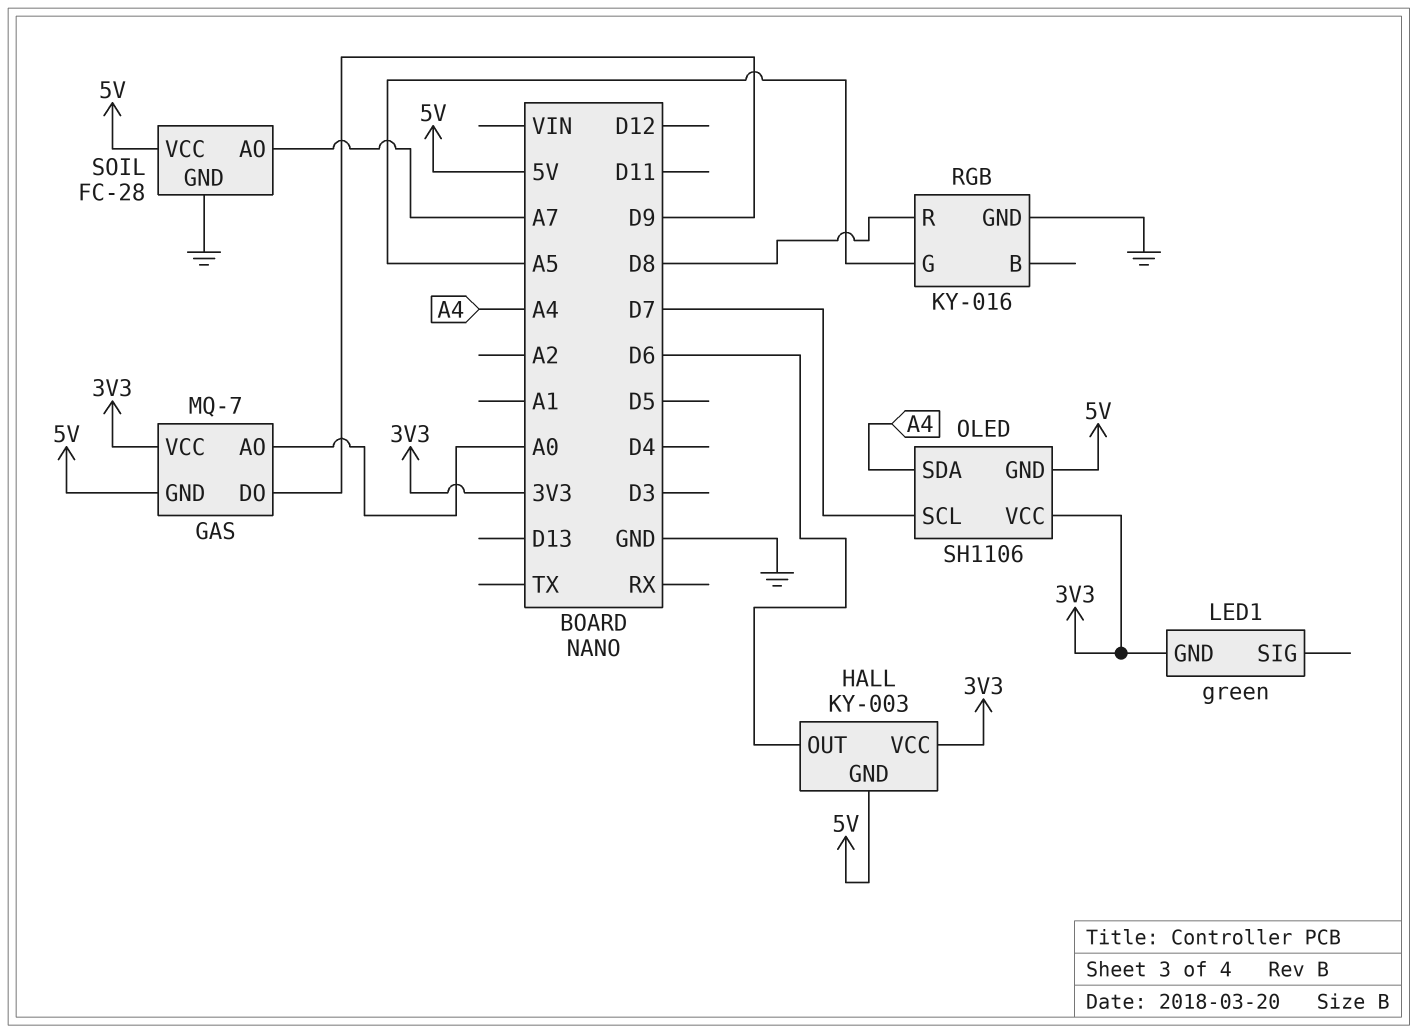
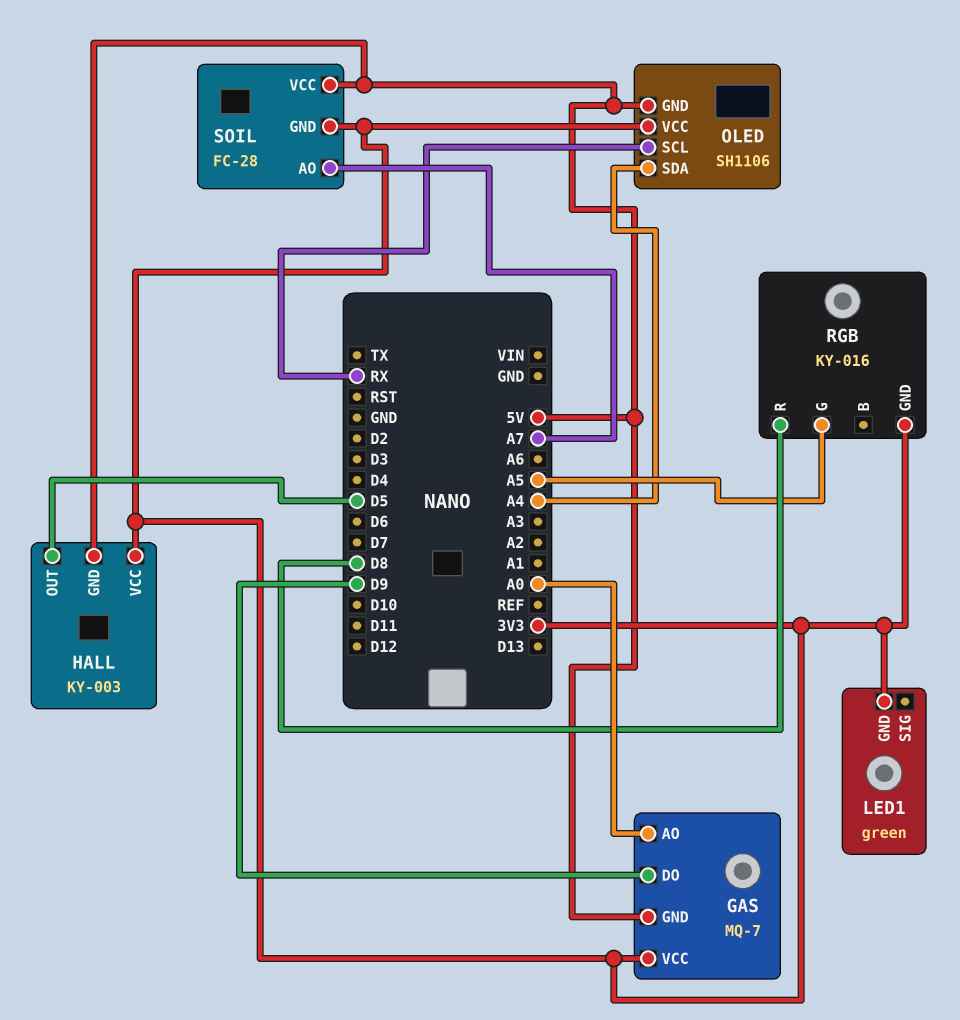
HALL pin OUT: D6 -> D5
OLED pin SCL: D7 -> RX
RGB pin GND: GND -> 3V3
SOIL pin GND: GND -> 3V3

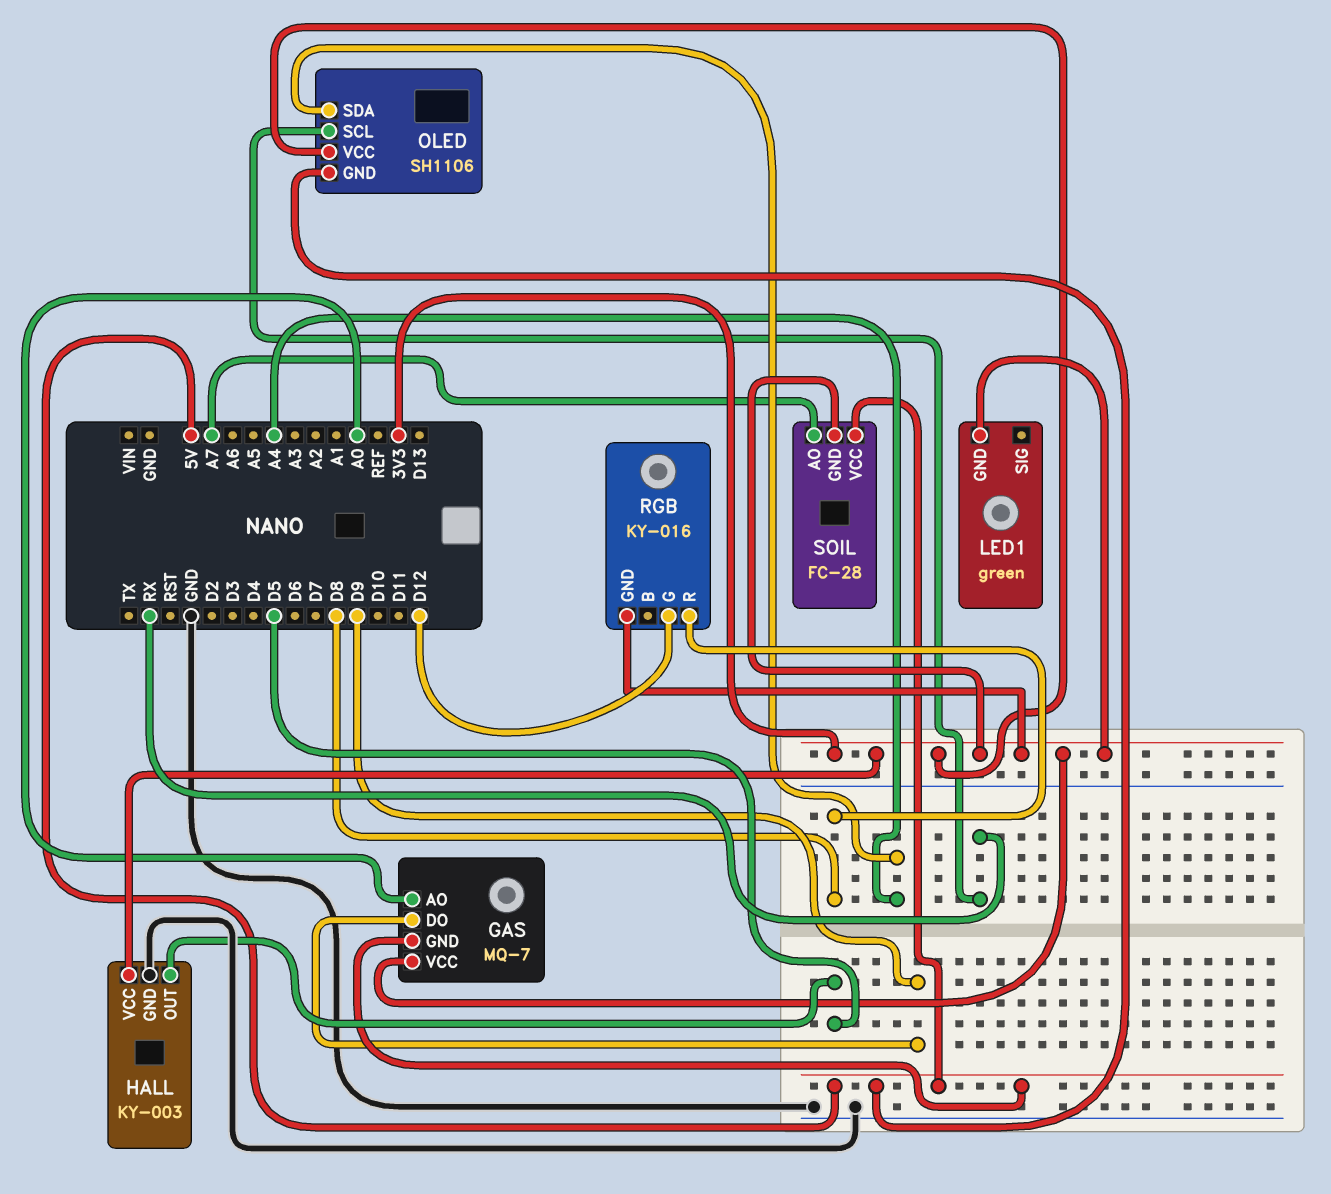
HALL pin GND: 5V -> GND
RGB pin G: A5 -> D12

